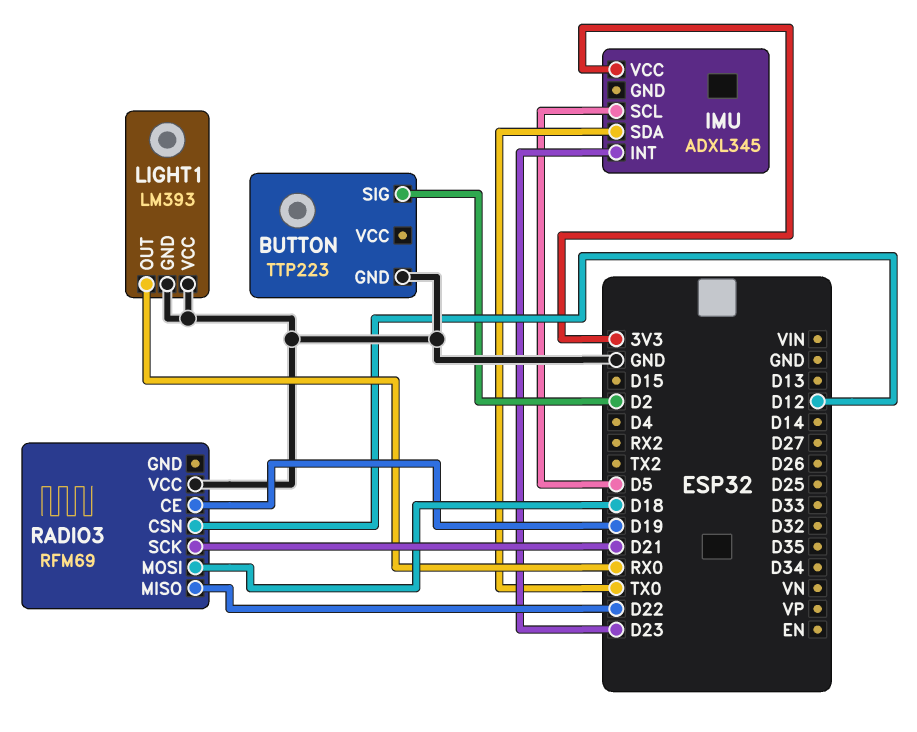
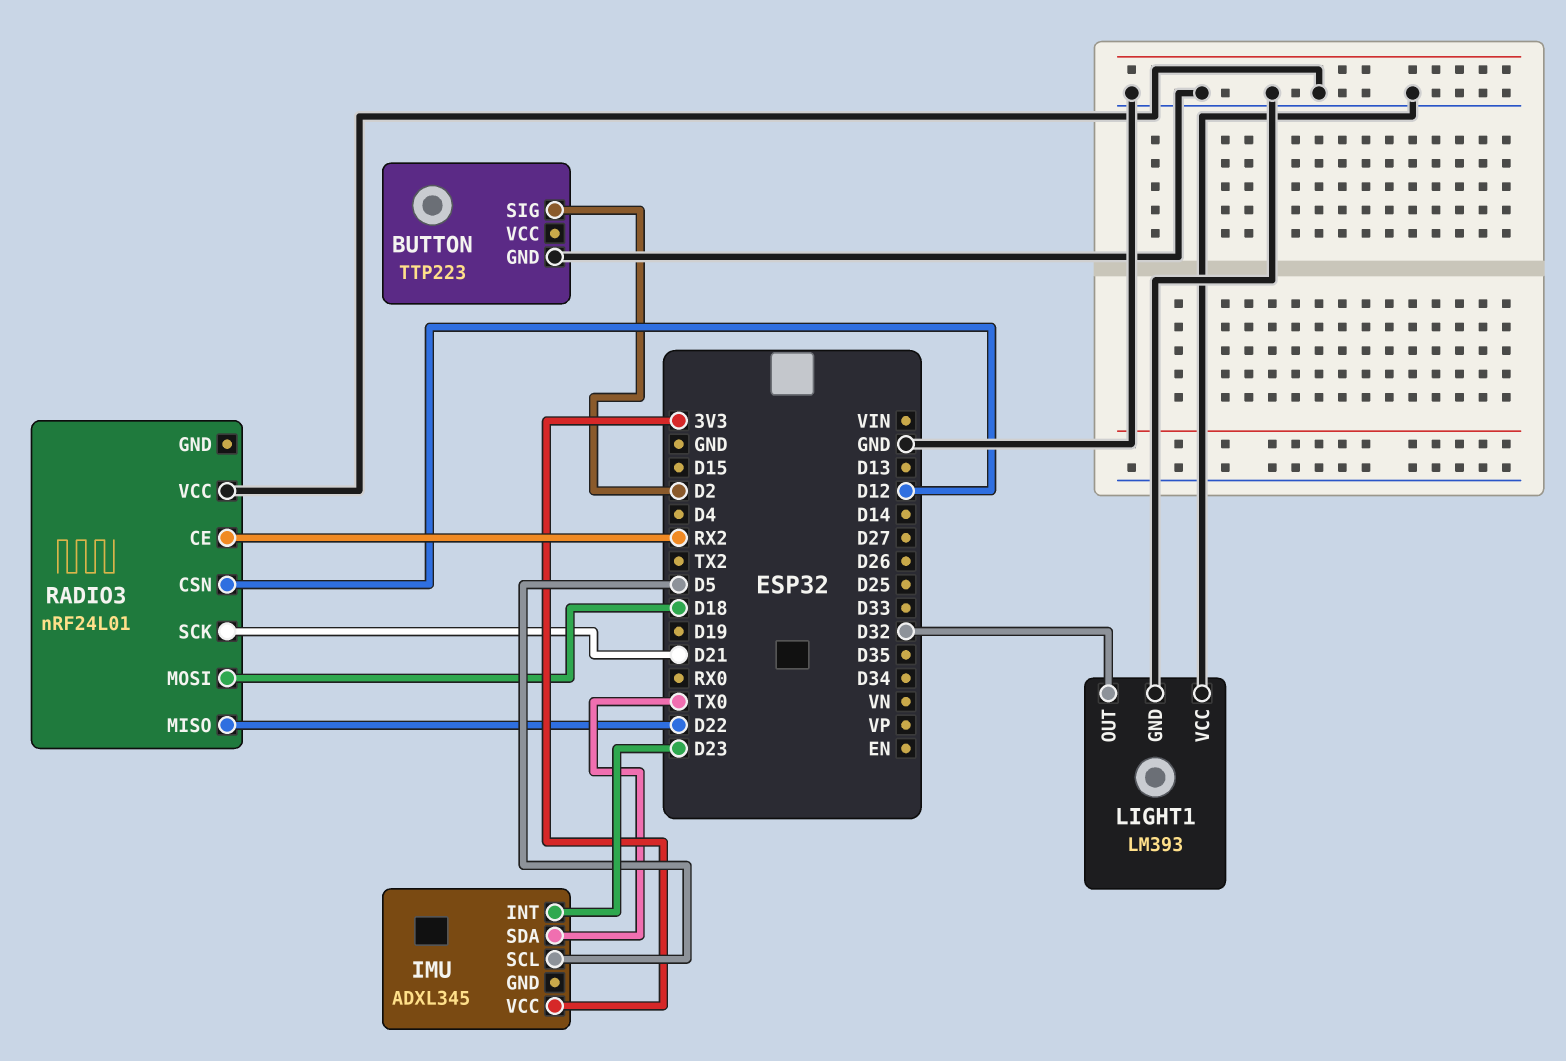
LIGHT1 pin OUT: RX0 -> D32
RADIO3: RFM69 -> nRF24L01
RADIO3 pin CE: D19 -> RX2

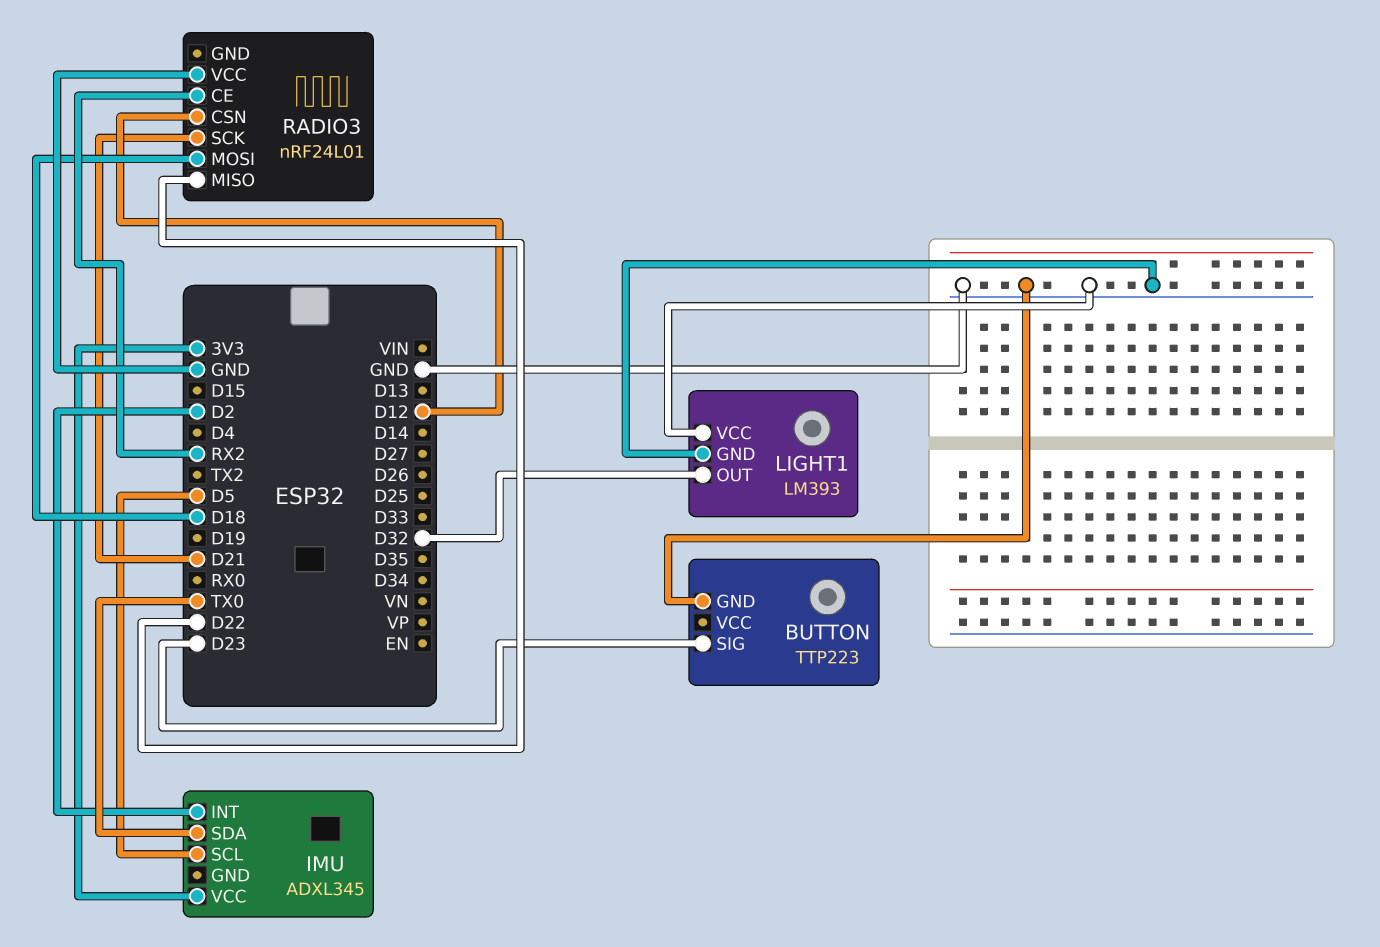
BUTTON pin SIG: D2 -> D23
IMU pin INT: D23 -> D2

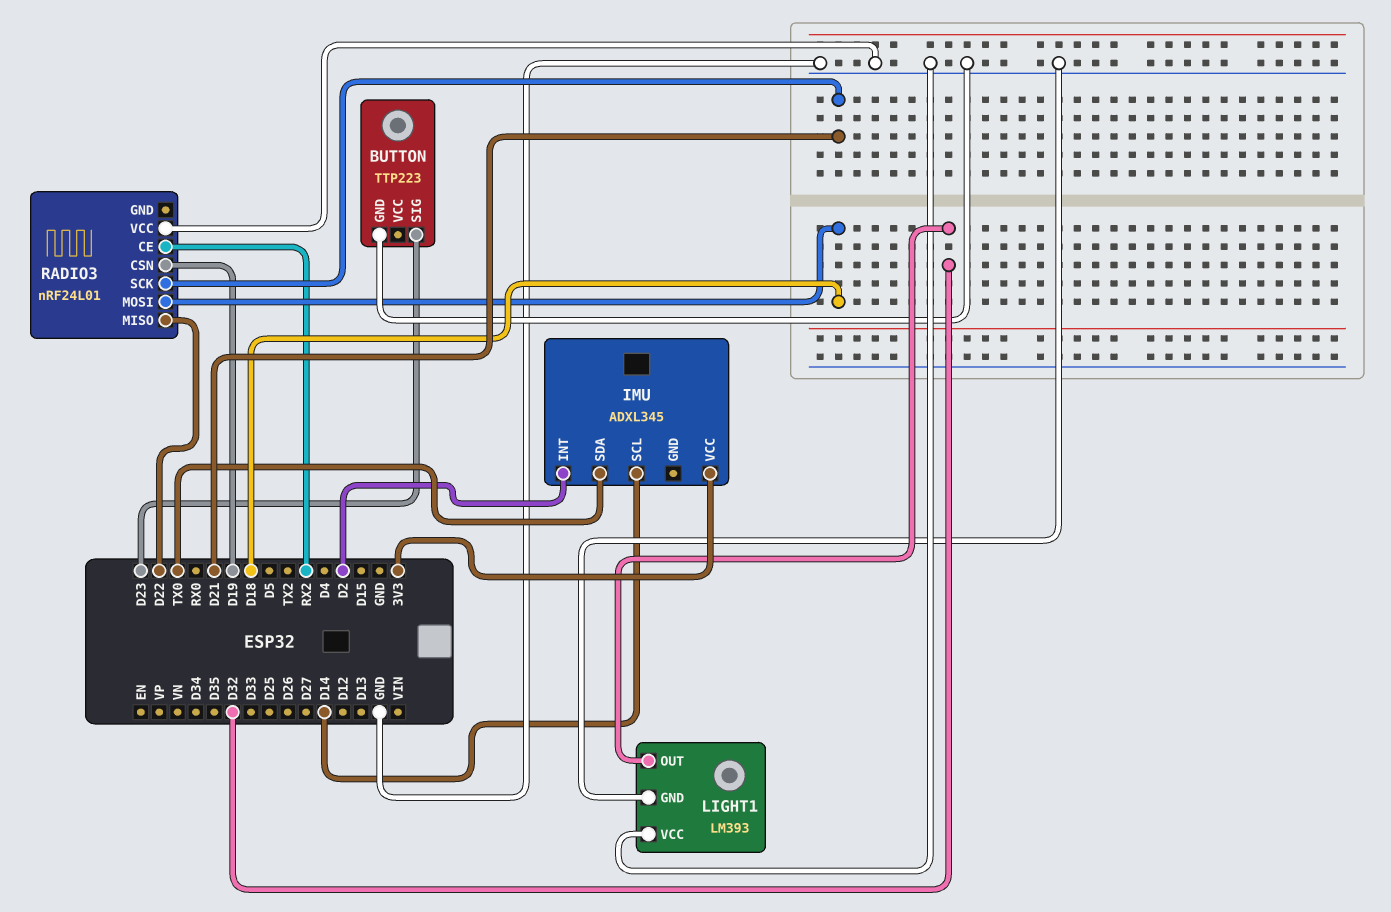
IMU pin SCL: D5 -> D14
RADIO3 pin CSN: D12 -> D19

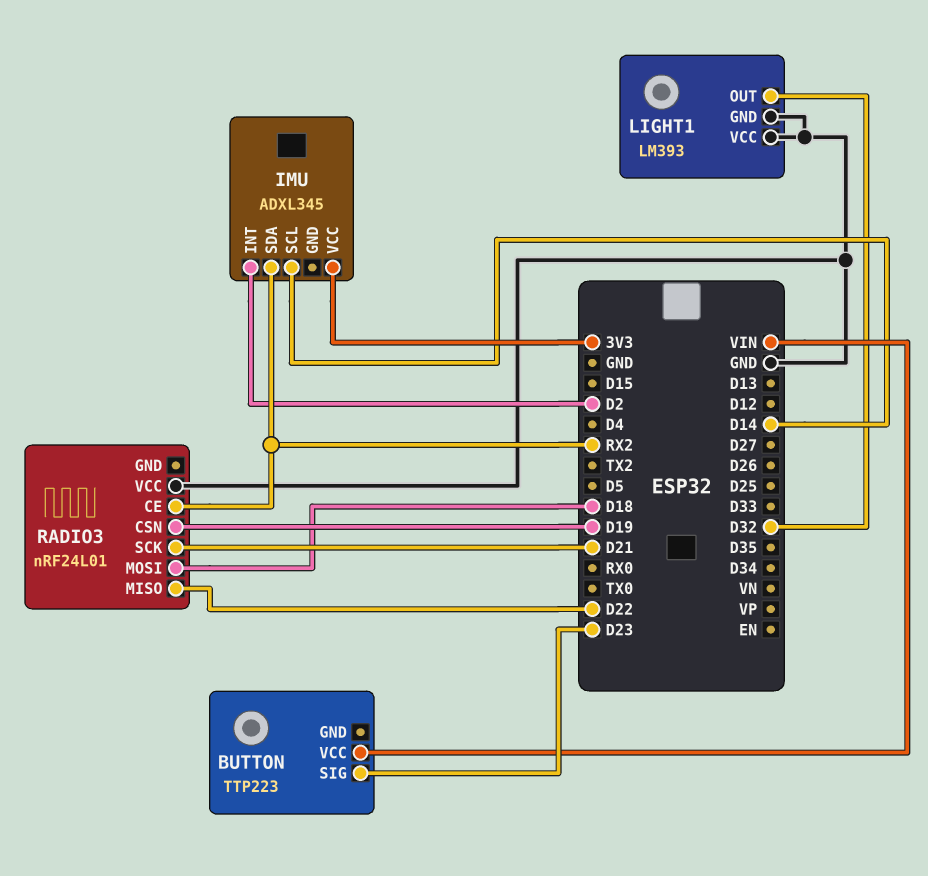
BUTTON pin GND: GND -> none
BUTTON pin VCC: none -> VIN
IMU pin SDA: TX0 -> RX2

